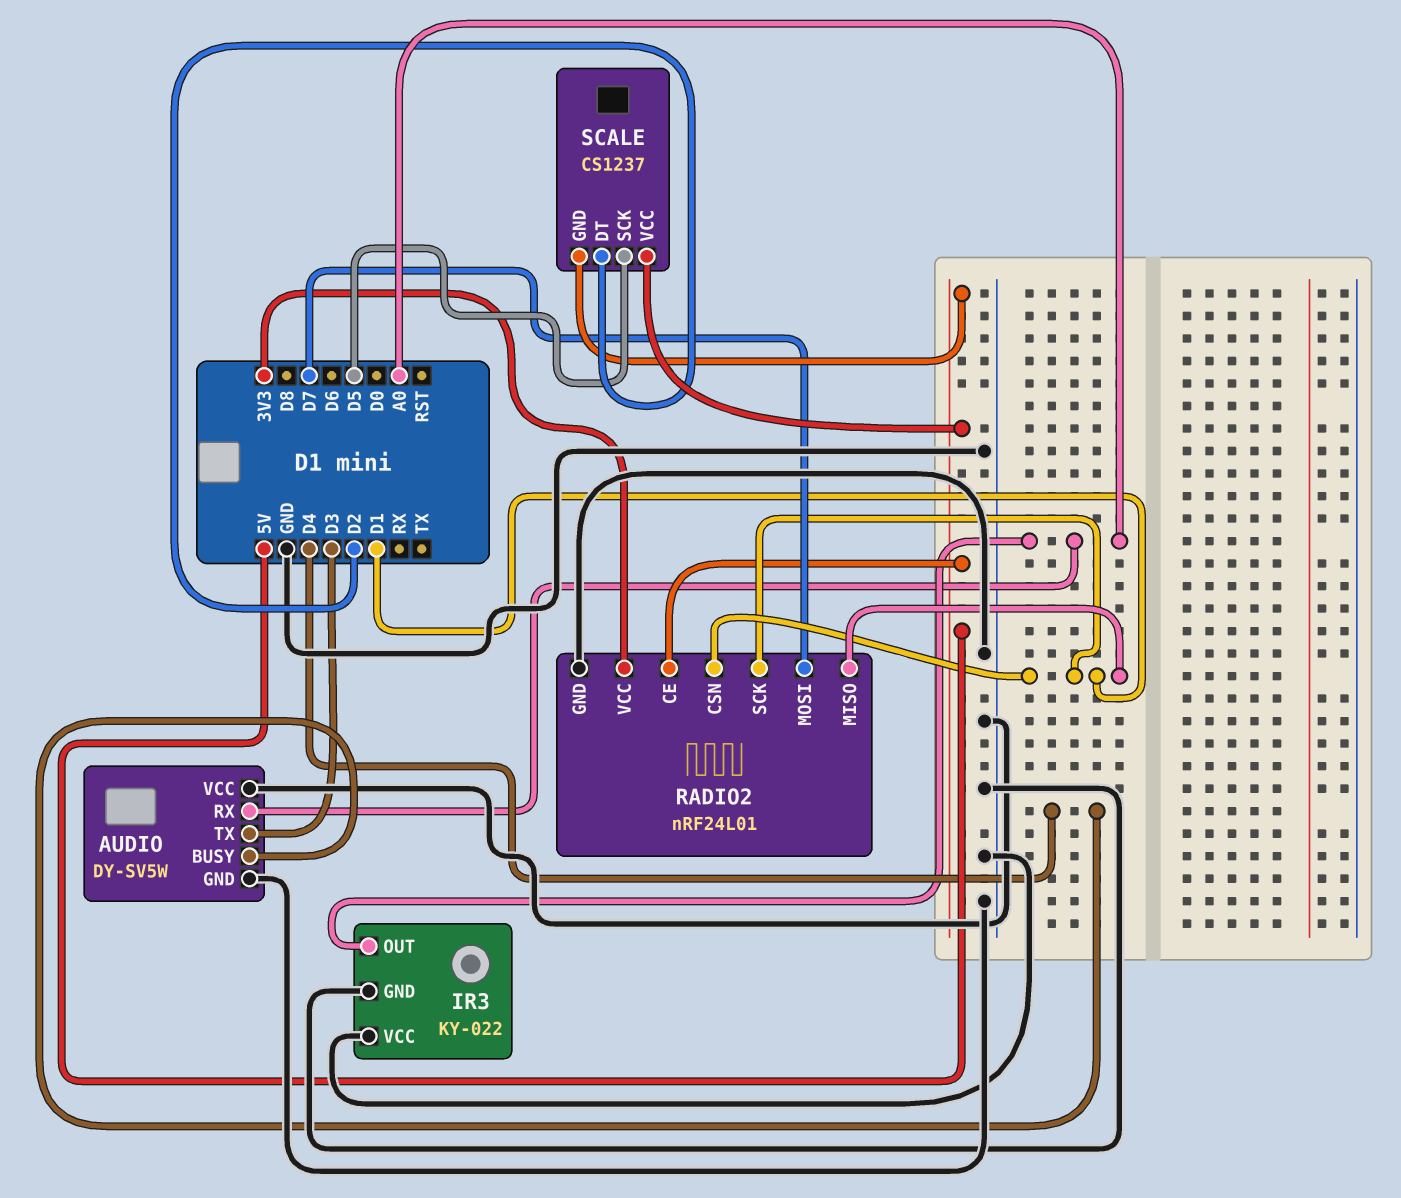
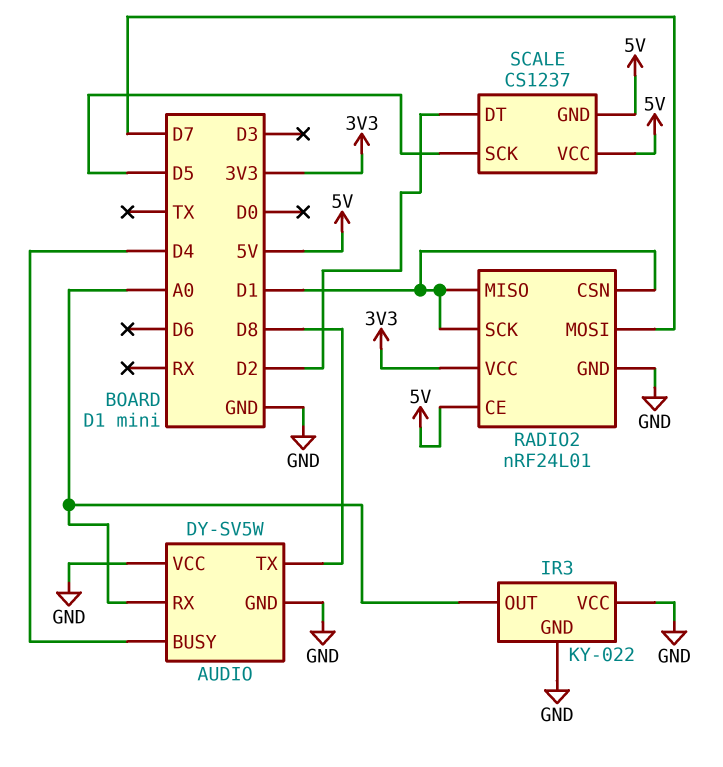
AUDIO pin TX: D3 -> D8

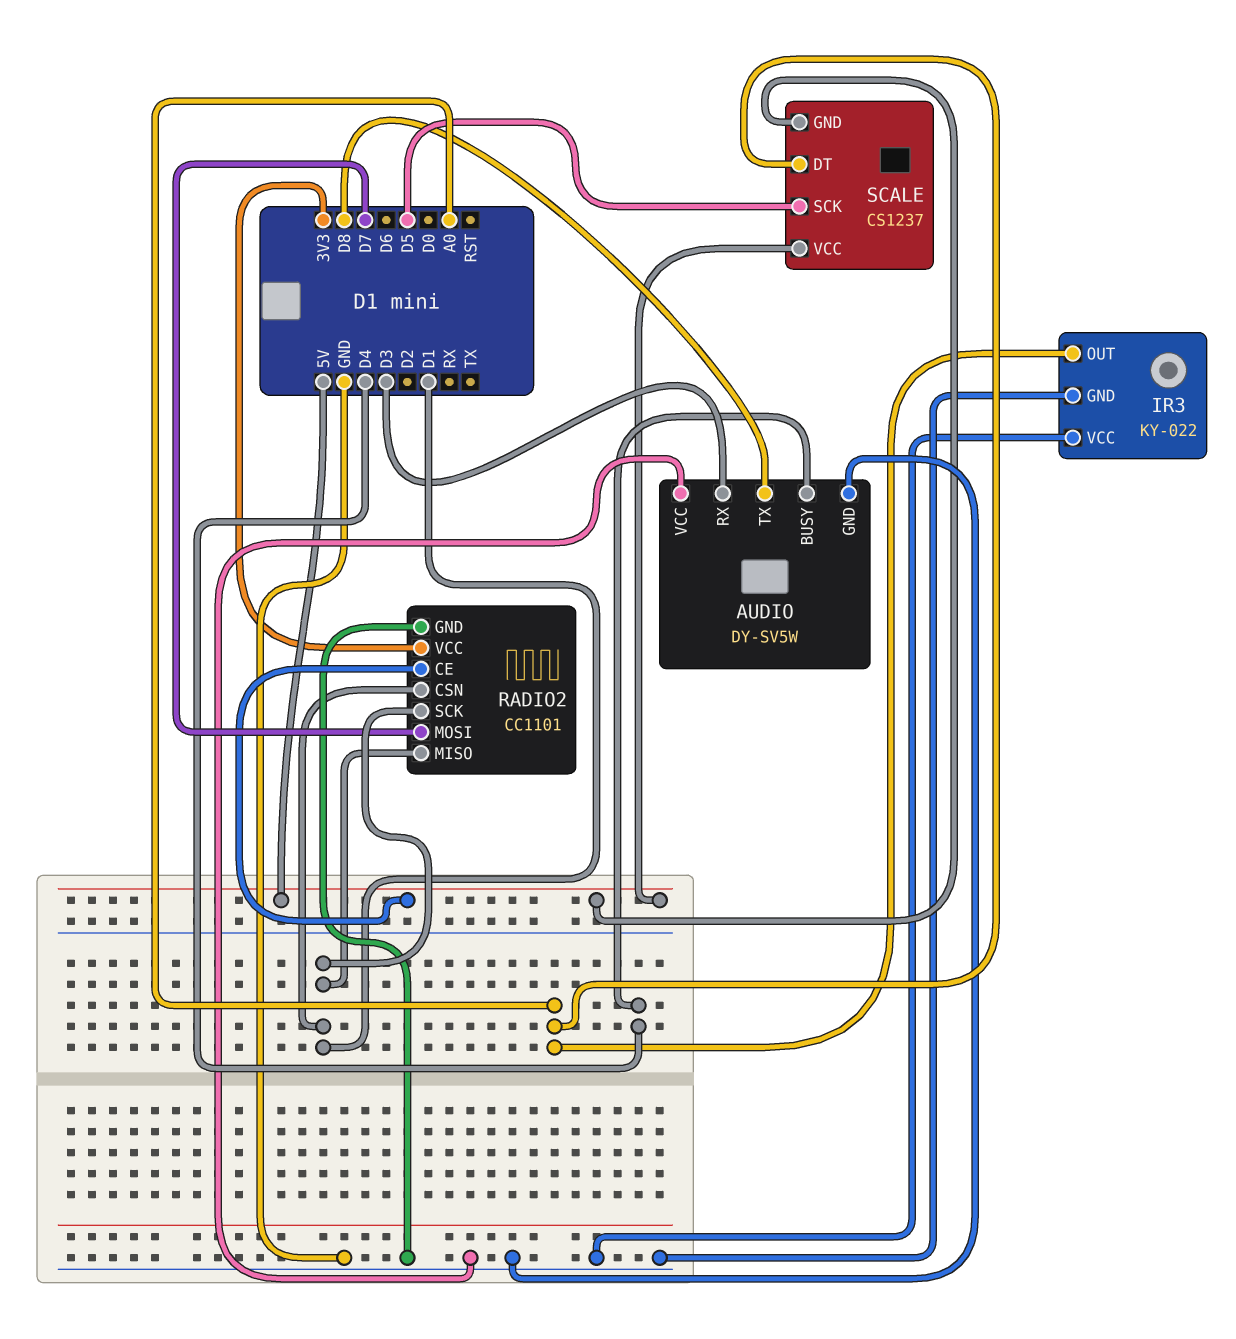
AUDIO pin RX: A0 -> D3
RADIO2: nRF24L01 -> CC1101
SCALE pin DT: D2 -> A0

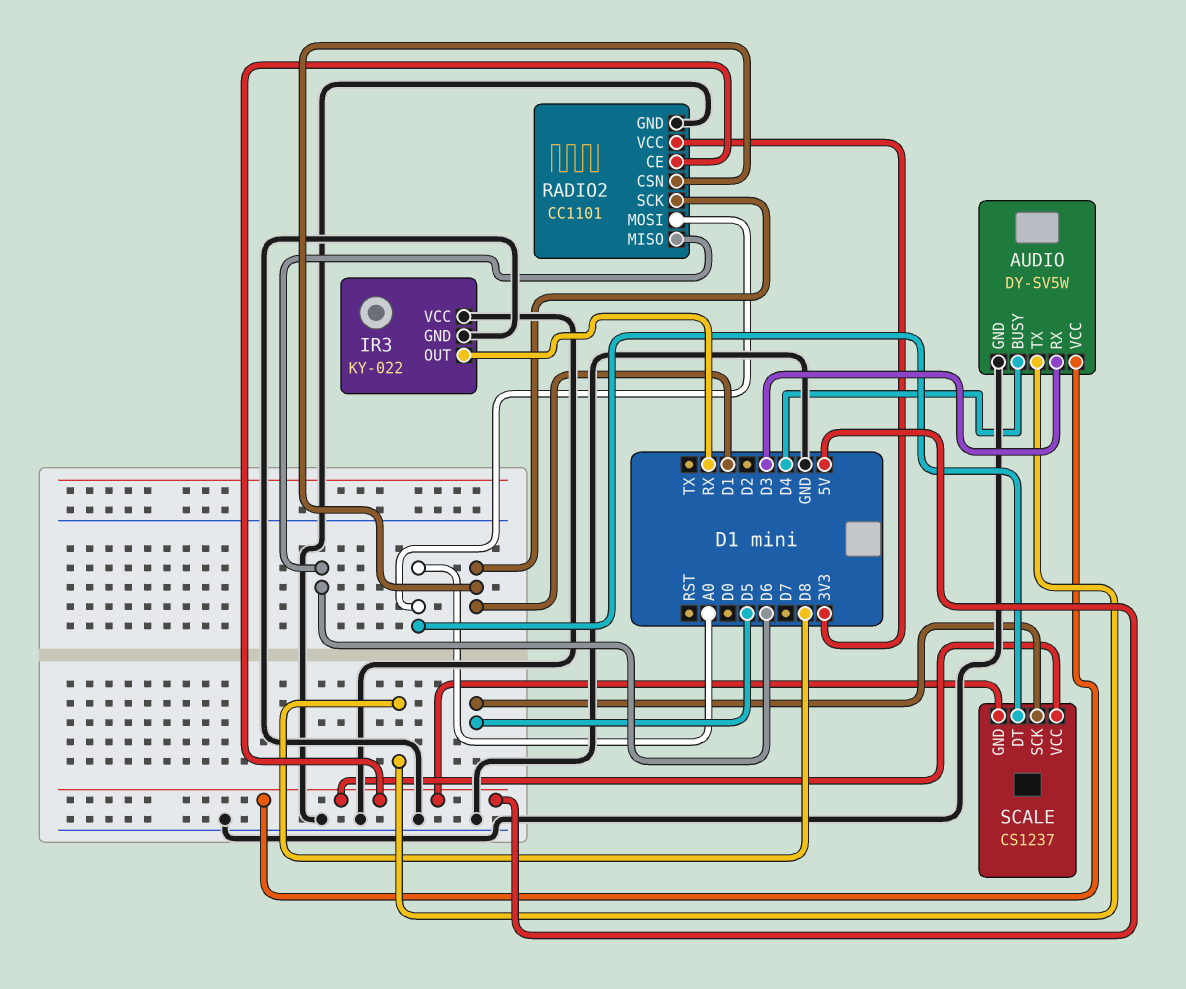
AUDIO pin VCC: GND -> 5V
IR3 pin OUT: A0 -> RX
RADIO2 pin MISO: D1 -> D6
RADIO2 pin MOSI: D7 -> A0

